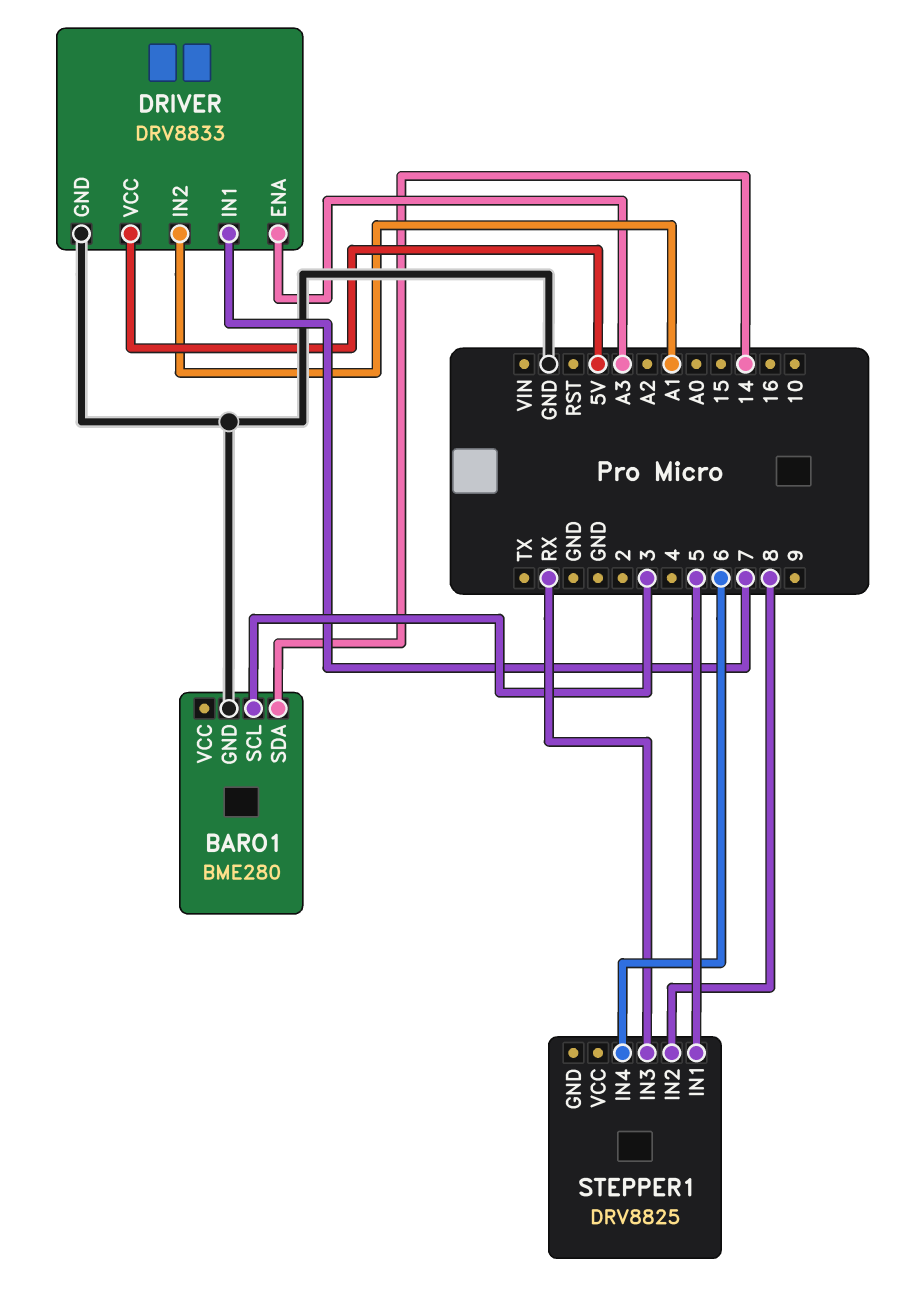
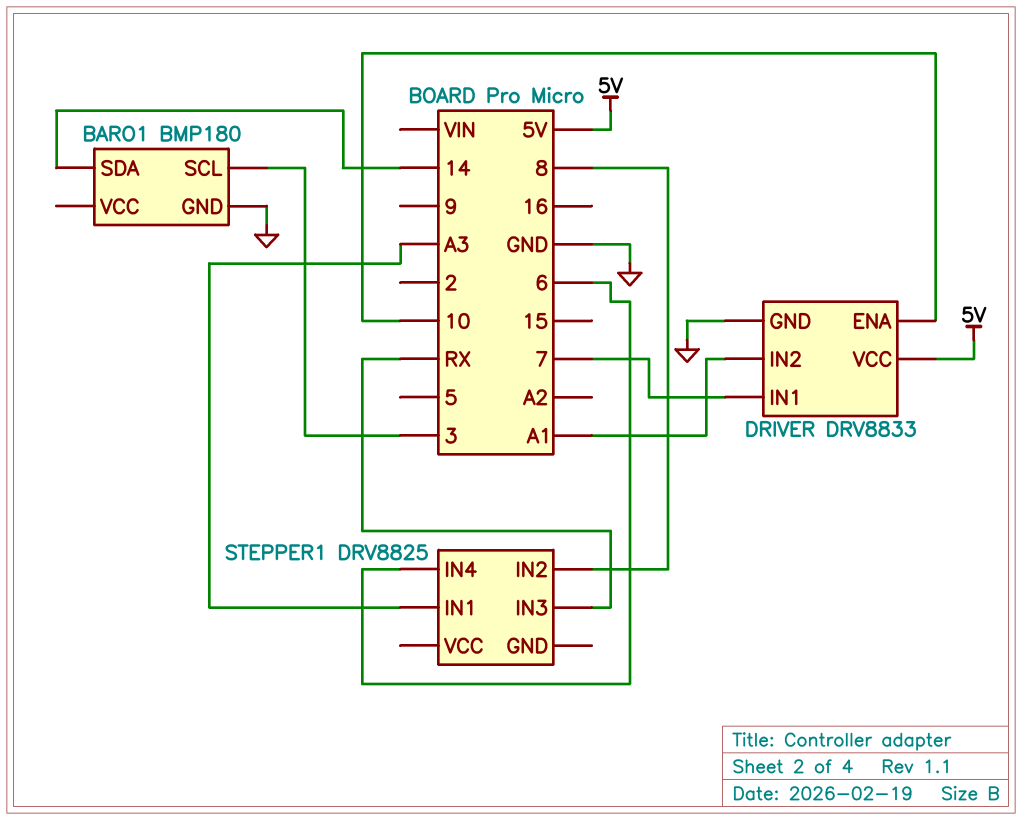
BARO1: BME280 -> BMP180
DRIVER pin ENA: A3 -> 10
STEPPER1 pin IN1: 5 -> A3

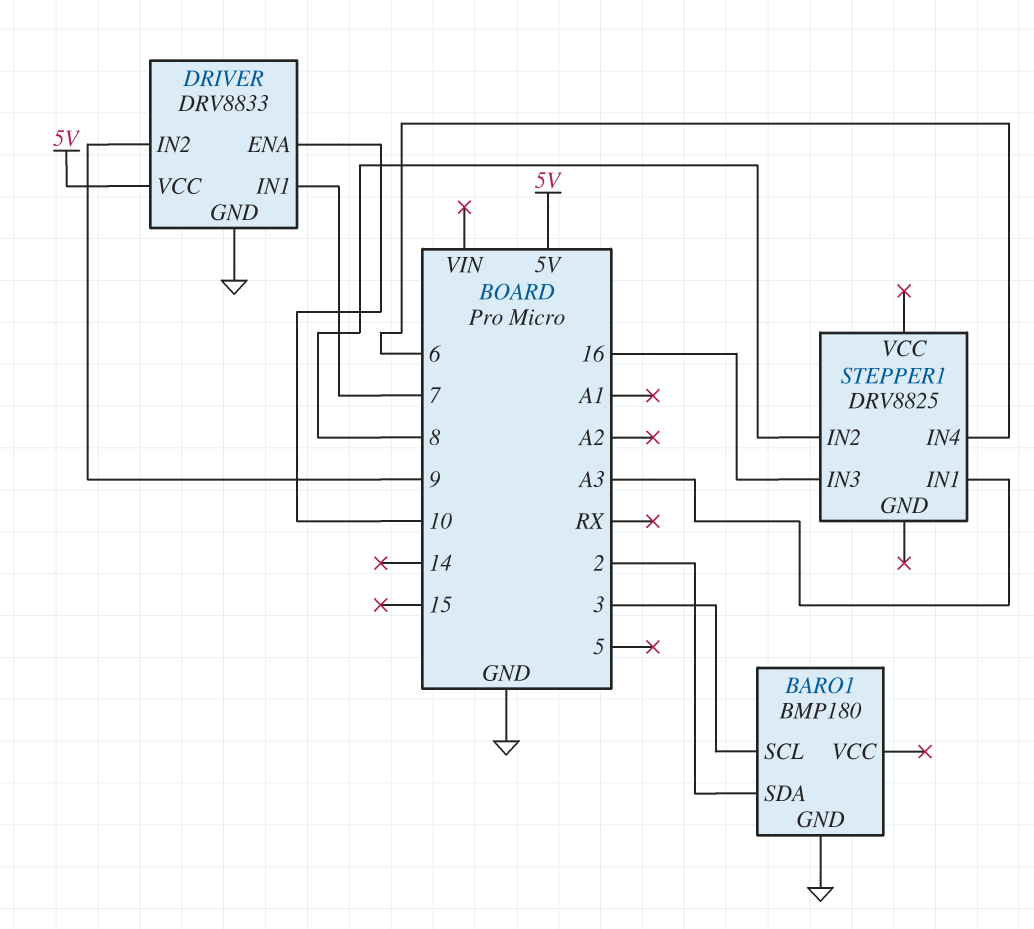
BARO1 pin SDA: 14 -> 2
DRIVER pin IN2: A1 -> 9
STEPPER1 pin IN3: RX -> 16

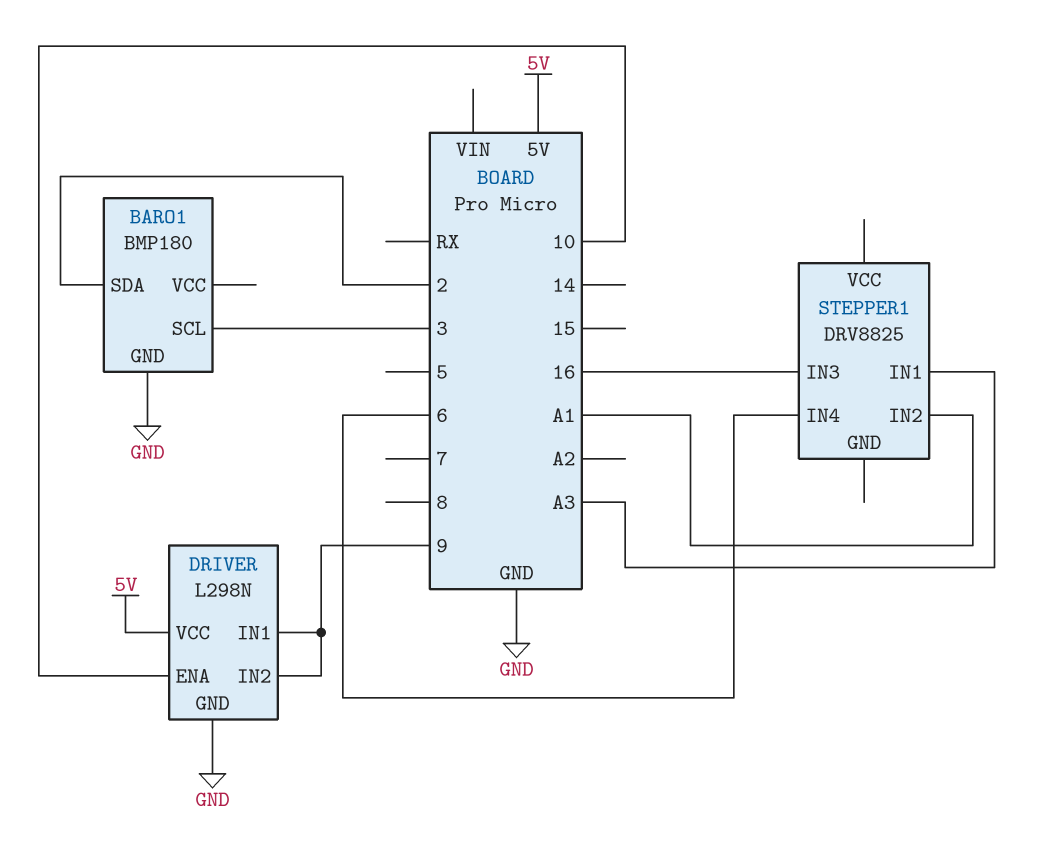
DRIVER: DRV8833 -> L298N
DRIVER pin IN1: 7 -> 9
STEPPER1 pin IN2: 8 -> A1

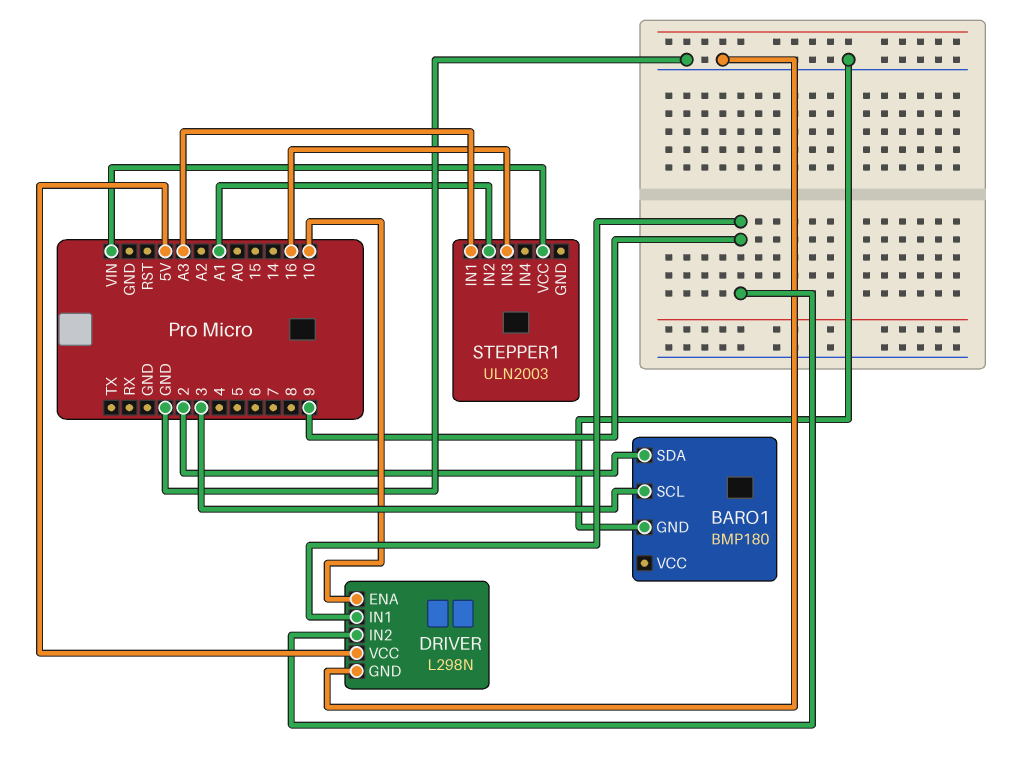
STEPPER1: DRV8825 -> ULN2003
STEPPER1 pin IN4: 6 -> none
STEPPER1 pin VCC: none -> VIN

